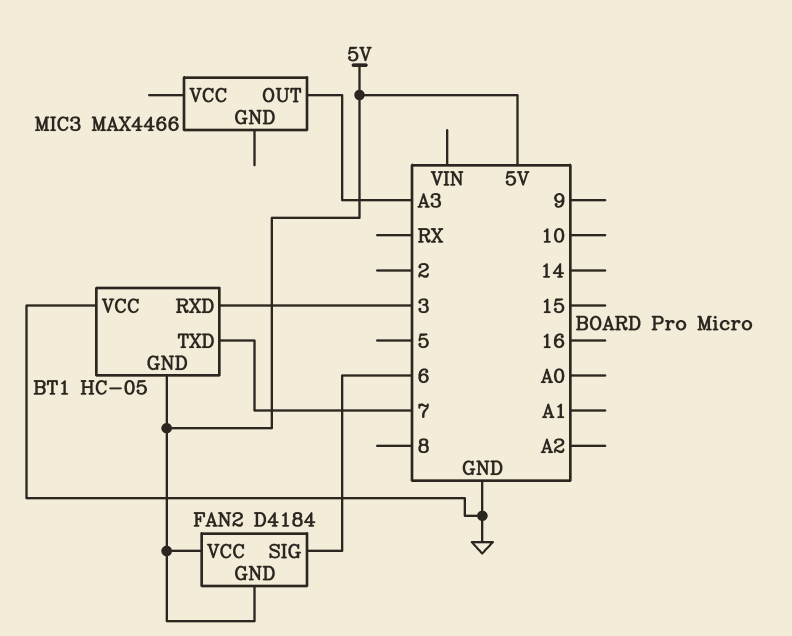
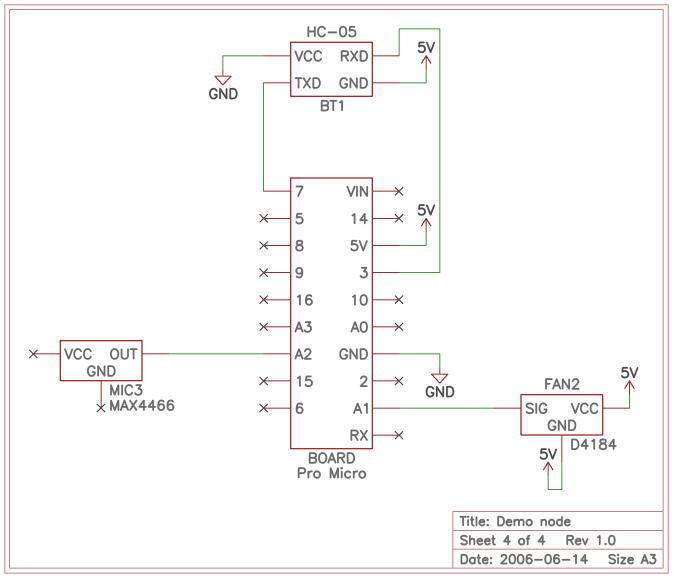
FAN2 pin SIG: 6 -> A1
MIC3 pin OUT: A3 -> A2

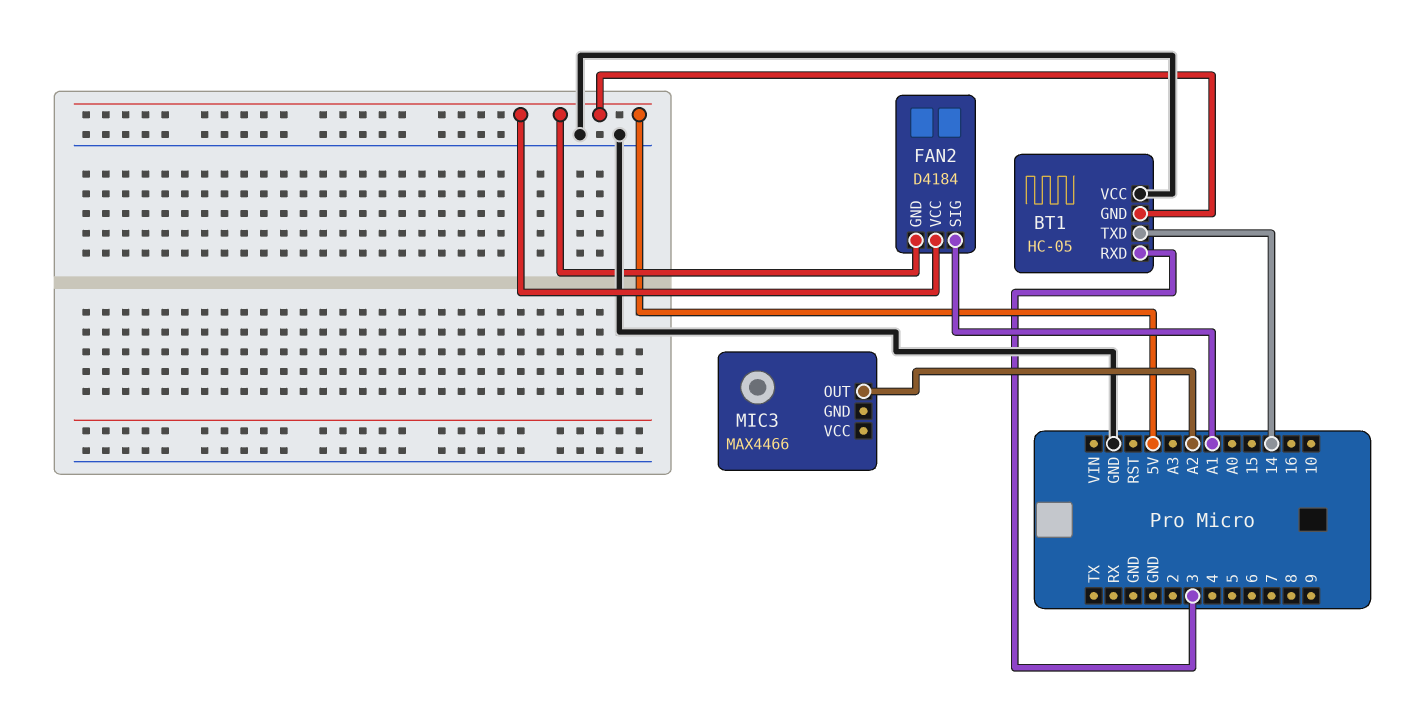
BT1 pin TXD: 7 -> 14

